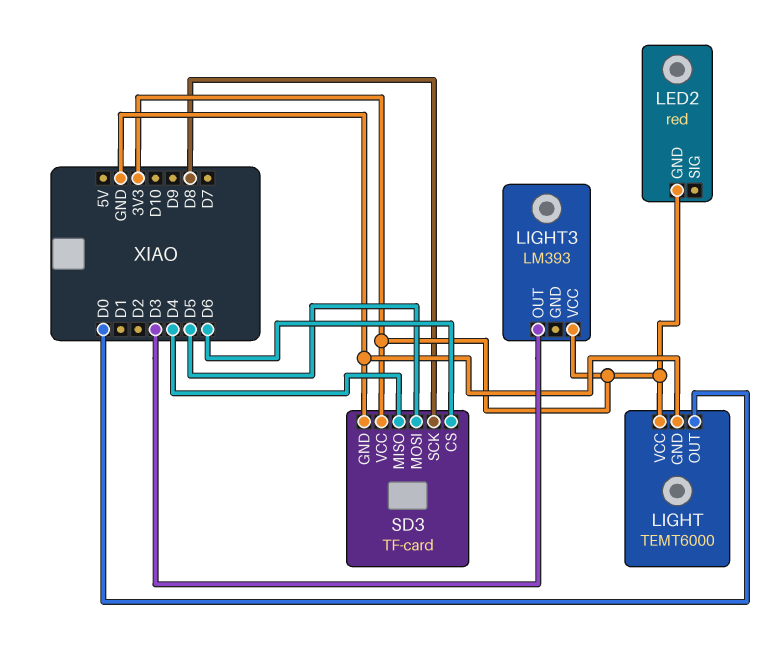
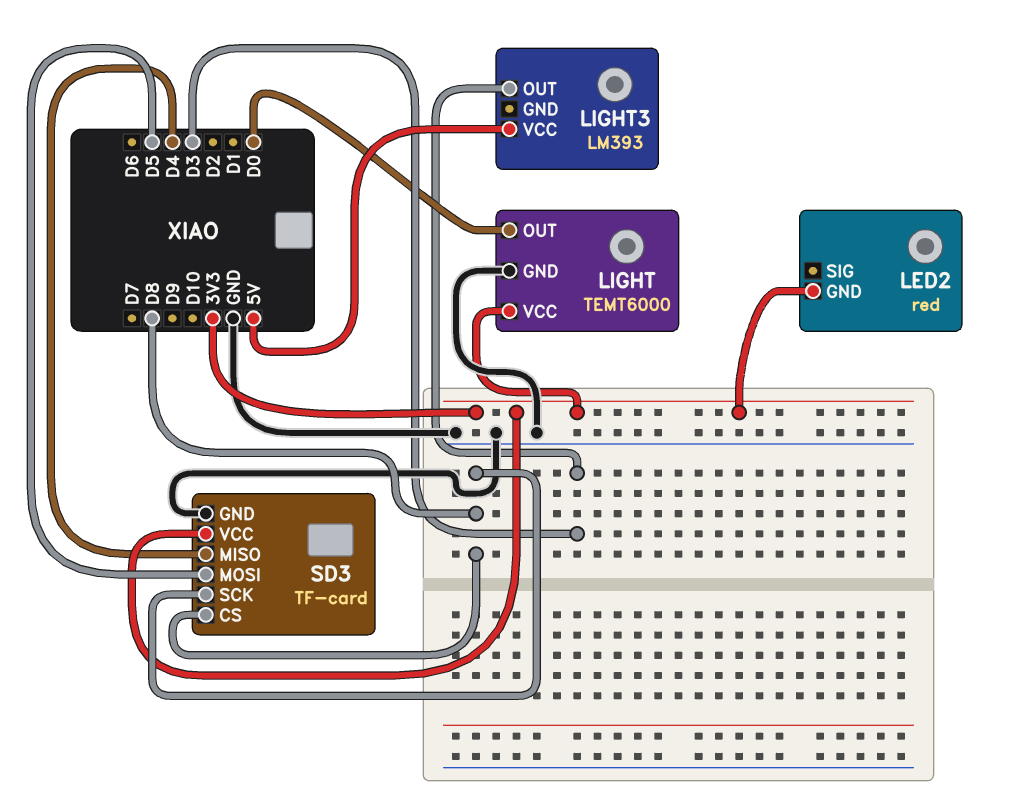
LIGHT3 pin VCC: 3V3 -> 5V
SD3 pin CS: D6 -> D8

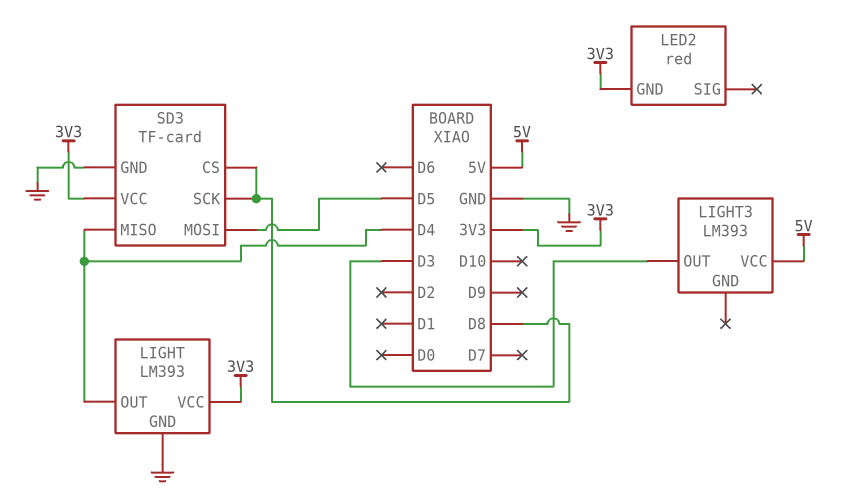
LIGHT: TEMT6000 -> LM393
LIGHT pin OUT: D0 -> D4

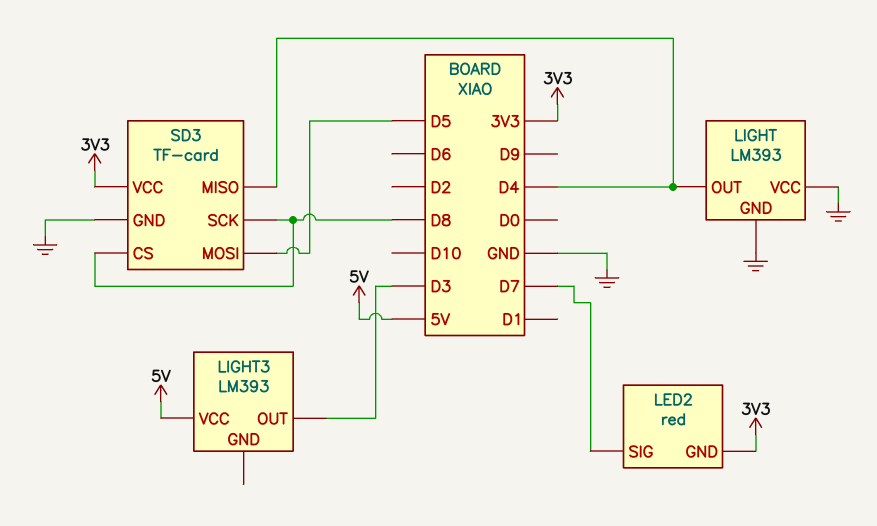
LED2 pin SIG: none -> D7
LIGHT pin VCC: 3V3 -> GND

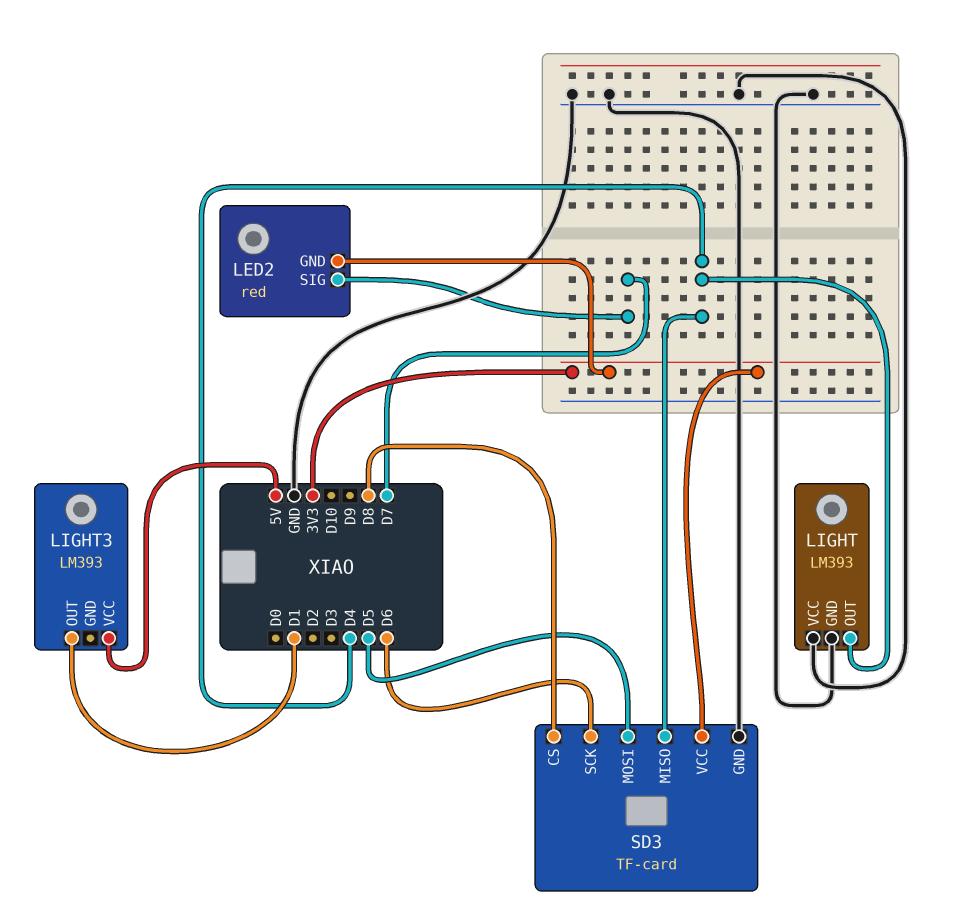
LIGHT3 pin OUT: D3 -> D1
SD3 pin SCK: D8 -> D6

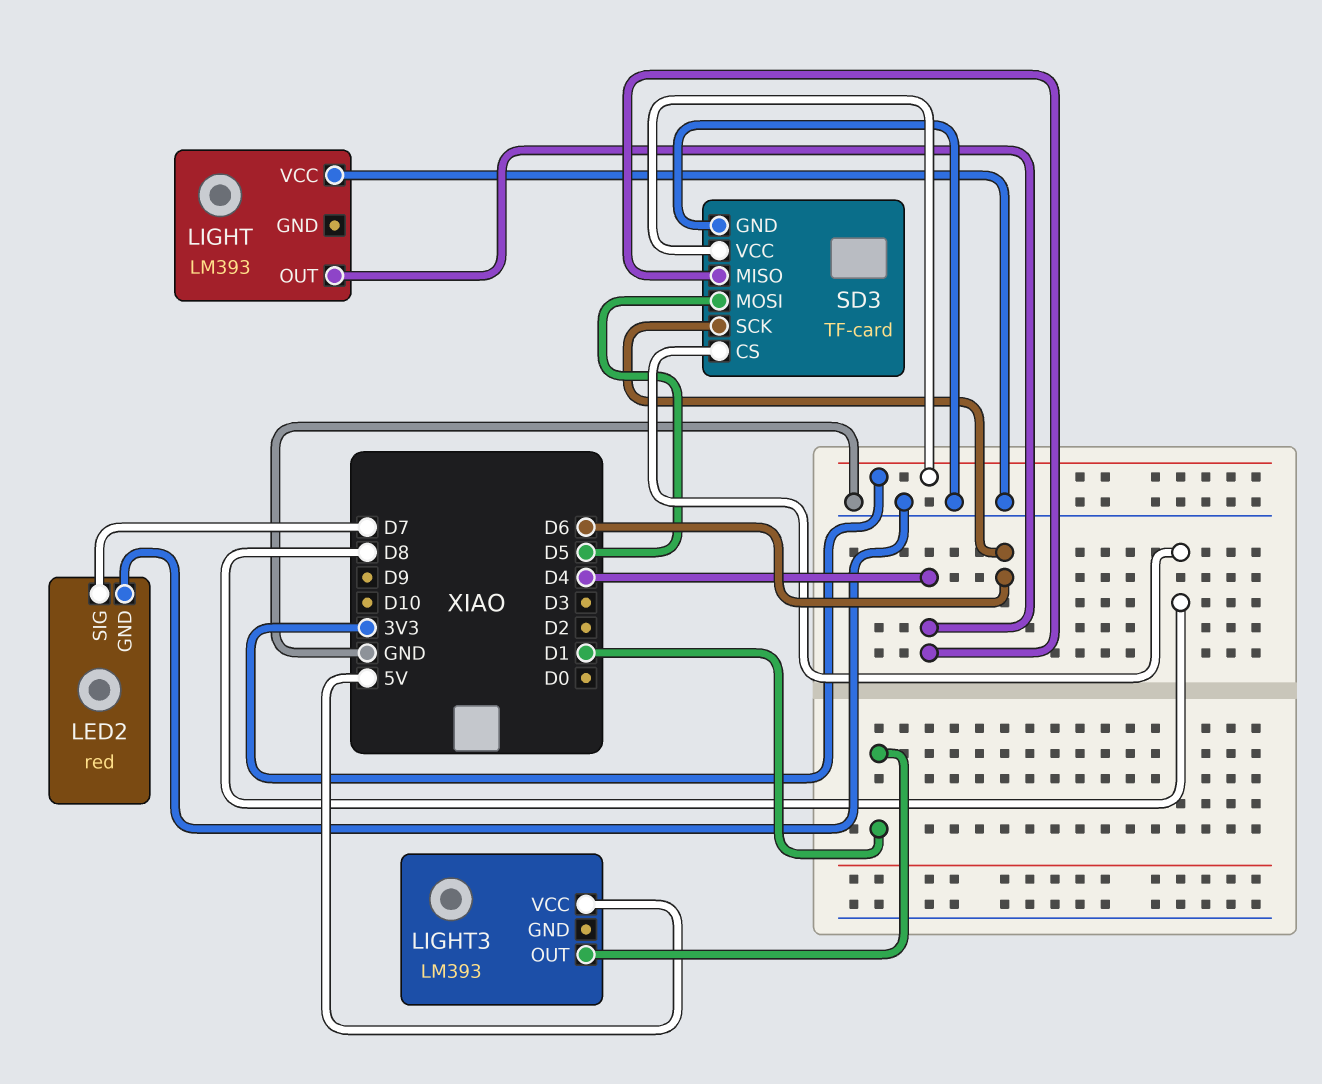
LED2 pin GND: 3V3 -> GND
LIGHT pin GND: GND -> none

